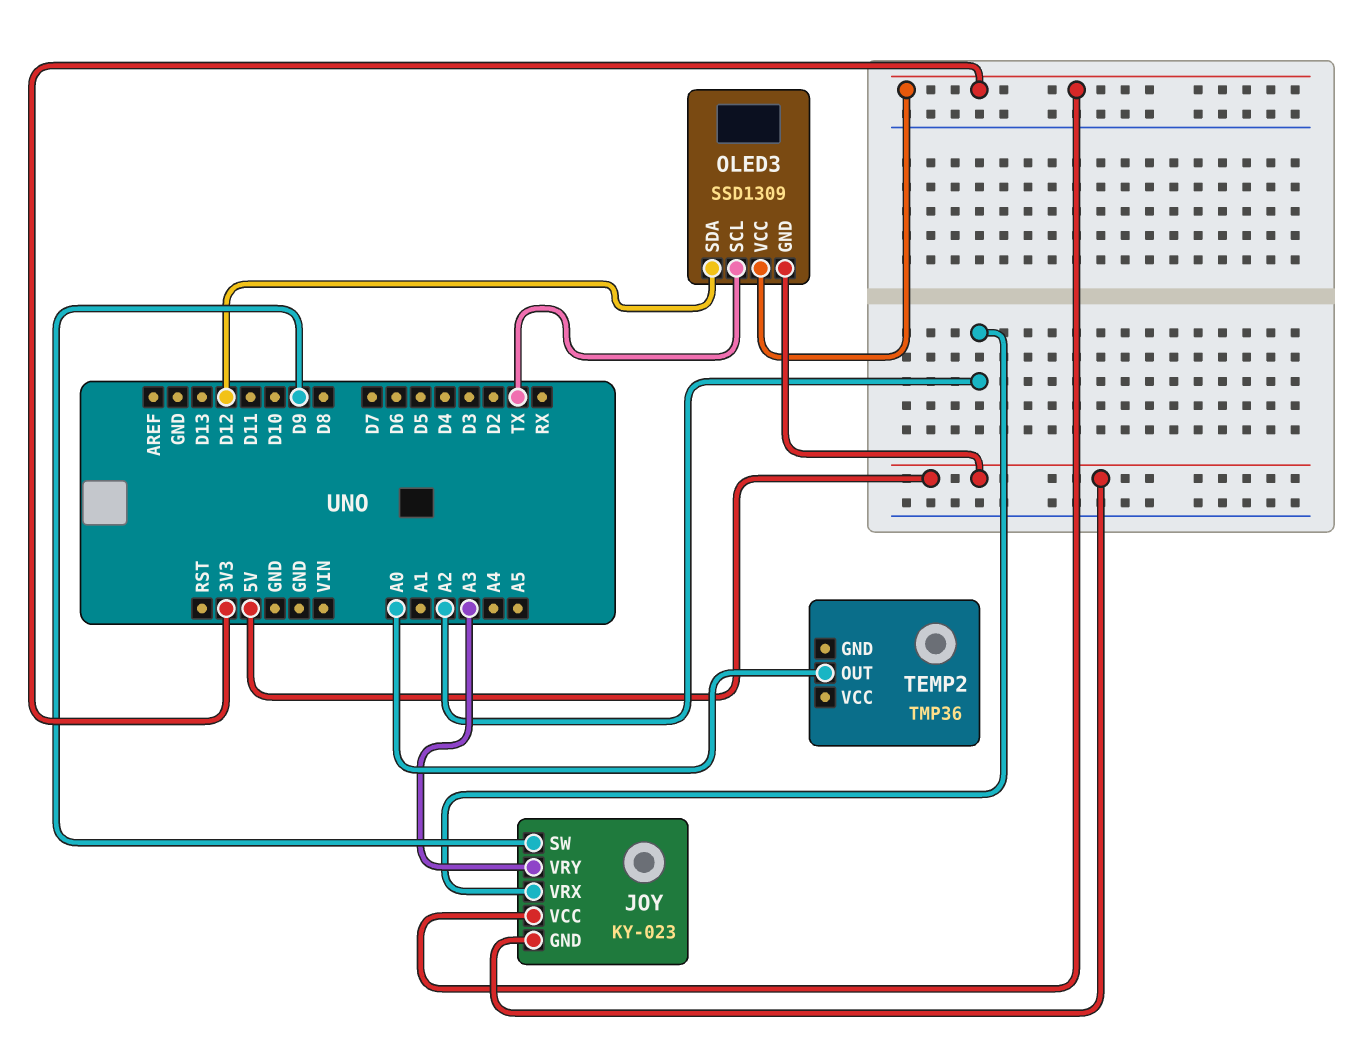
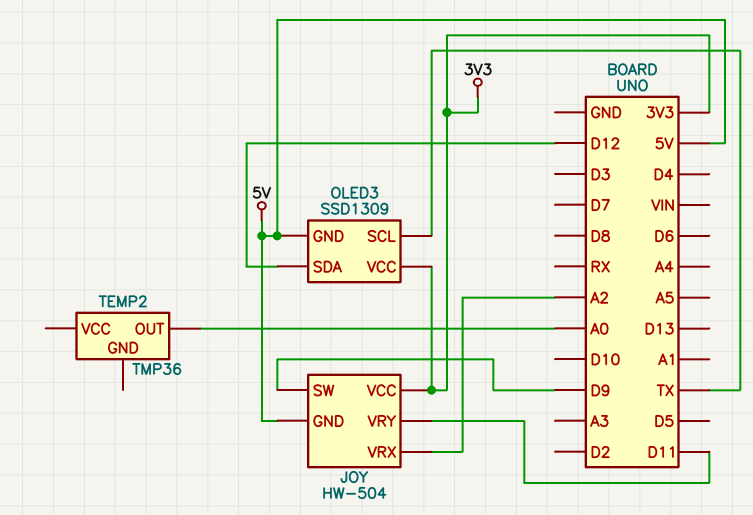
JOY: KY-023 -> HW-504
JOY pin VRY: A3 -> D11

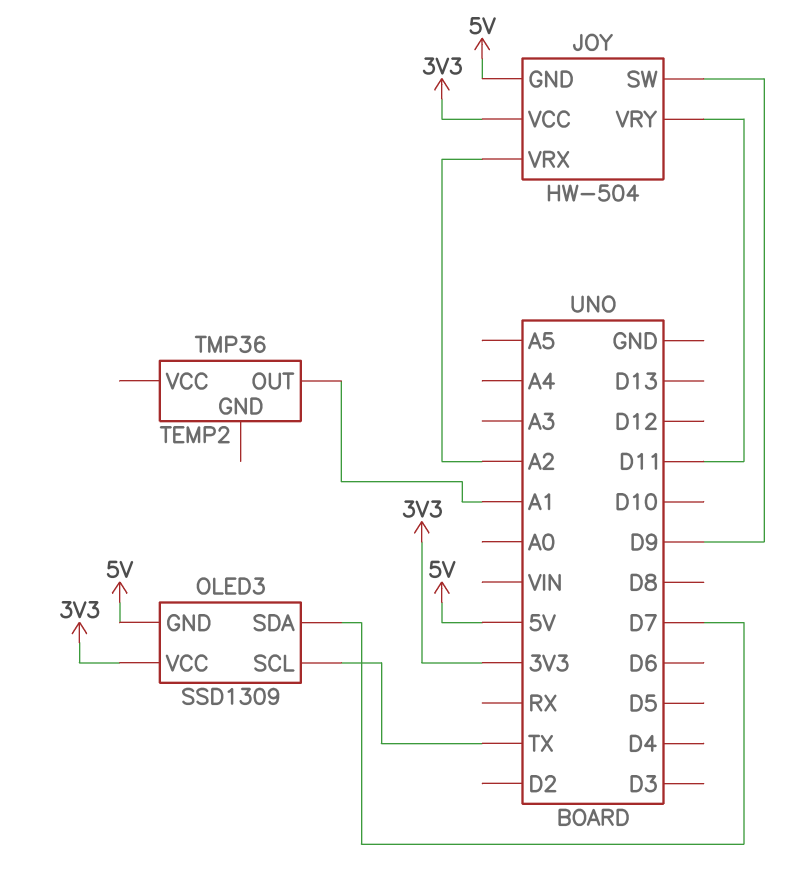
OLED3 pin SDA: D12 -> D7
TEMP2 pin OUT: A0 -> A1

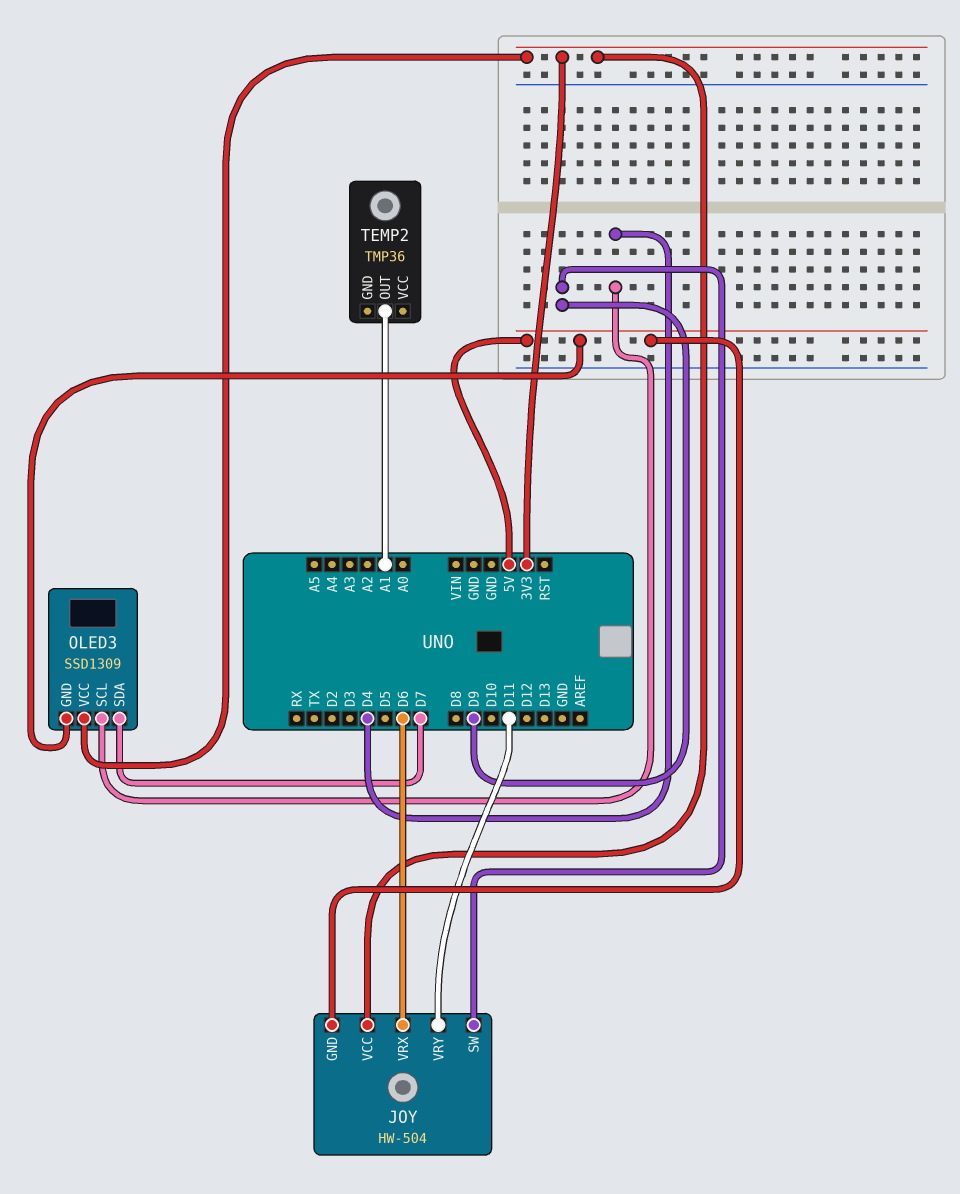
JOY pin VRX: A2 -> D6
OLED3 pin SCL: TX -> D4

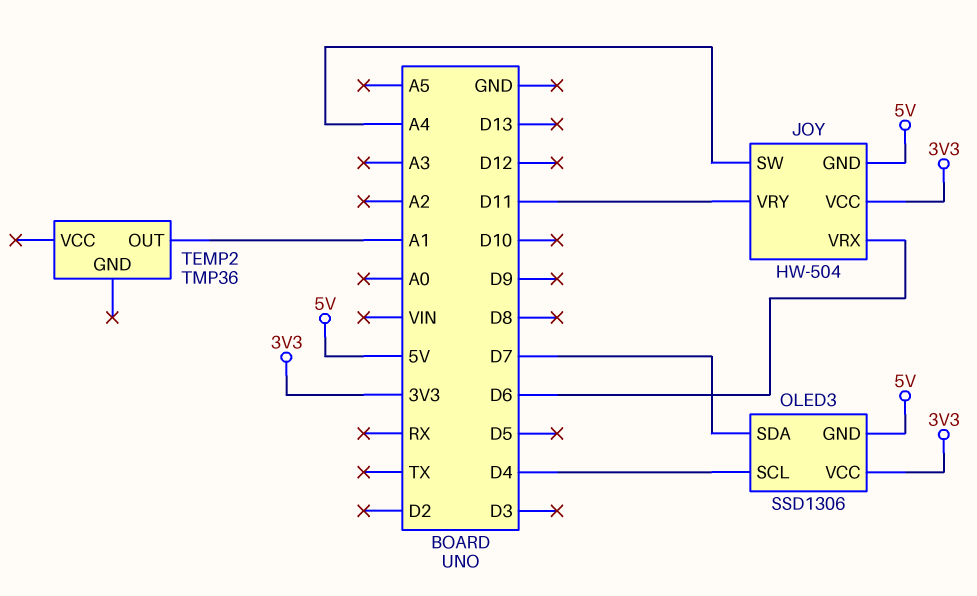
JOY pin SW: D9 -> A4
OLED3: SSD1309 -> SSD1306

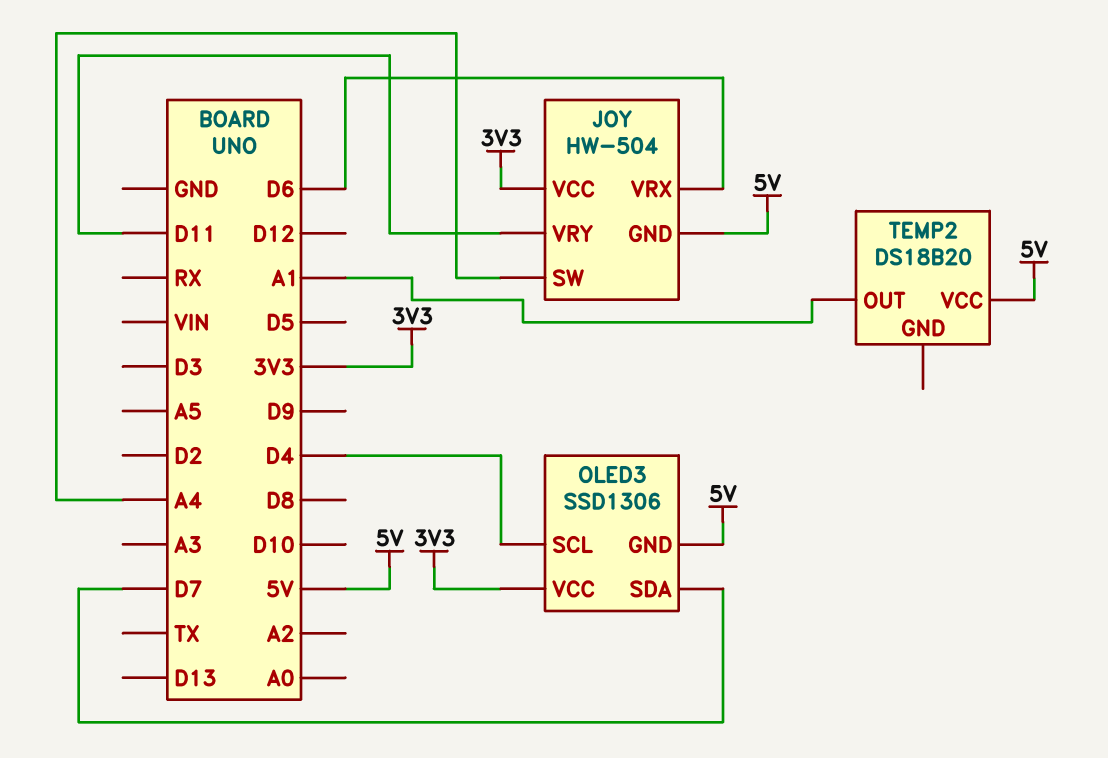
TEMP2: TMP36 -> DS18B20
TEMP2 pin VCC: none -> 5V

